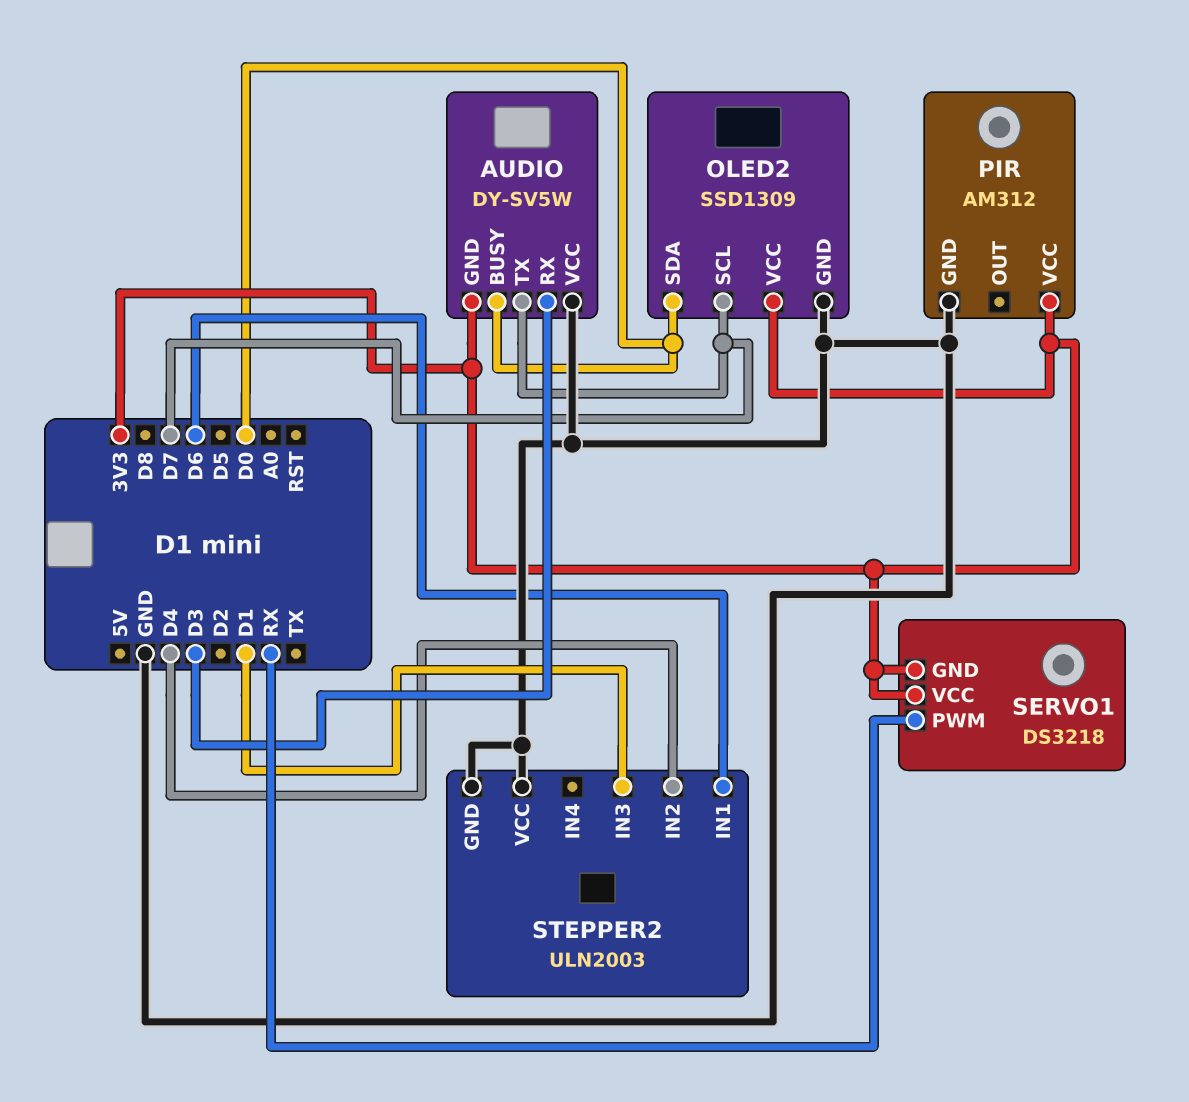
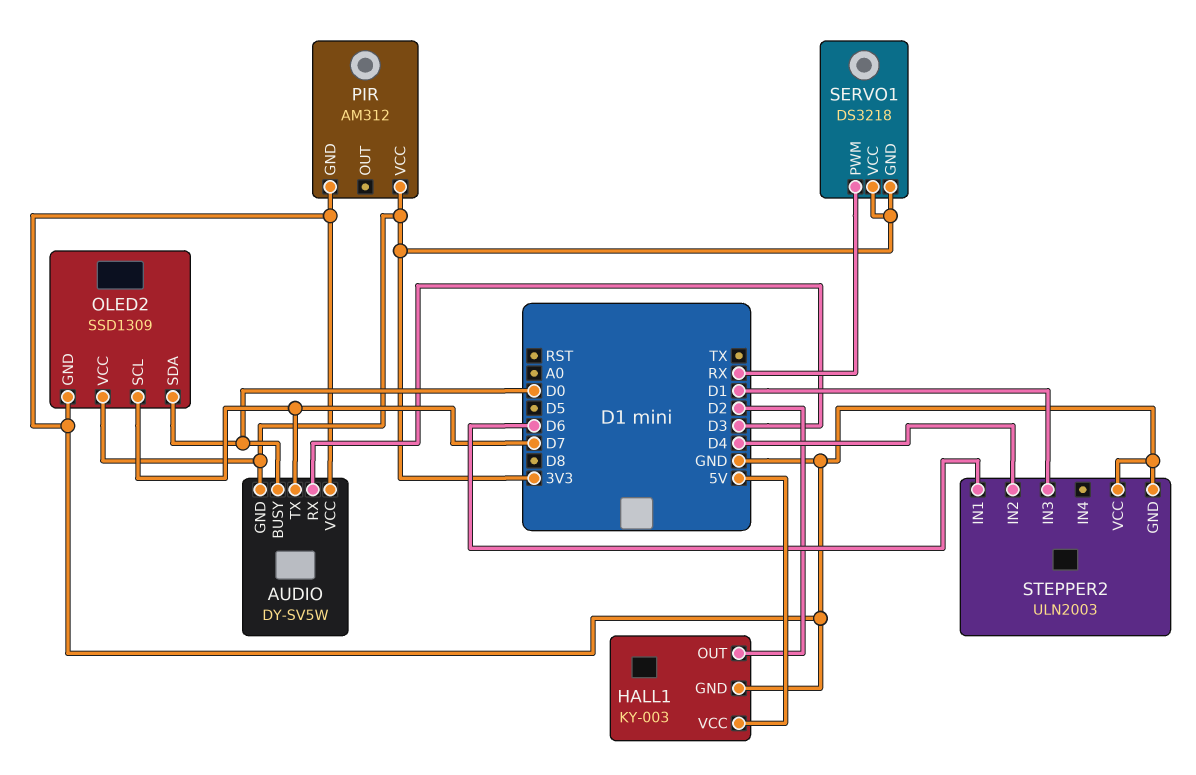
HALL1: none -> KY-003
HALL1 pin GND: none -> GND
HALL1 pin OUT: none -> D2
HALL1 pin VCC: none -> 5V

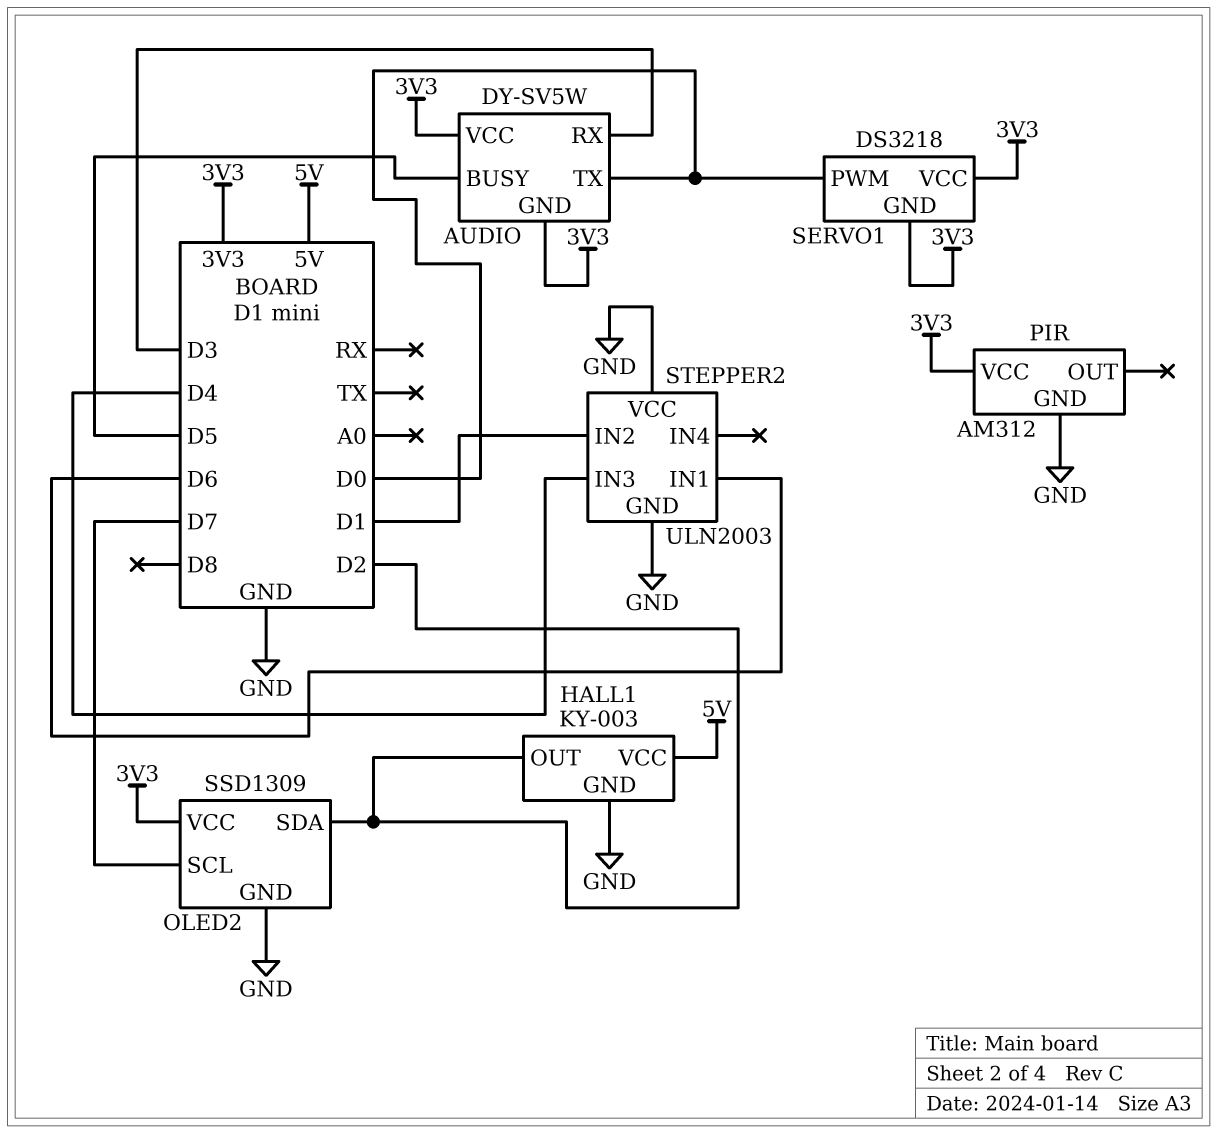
AUDIO pin BUSY: D0 -> D5
AUDIO pin TX: D7 -> D0
AUDIO pin VCC: GND -> 3V3
OLED2 pin SDA: D0 -> D2
SERVO1 pin PWM: RX -> D0
STEPPER2 pin IN2: D4 -> D1
STEPPER2 pin IN3: D1 -> D4

